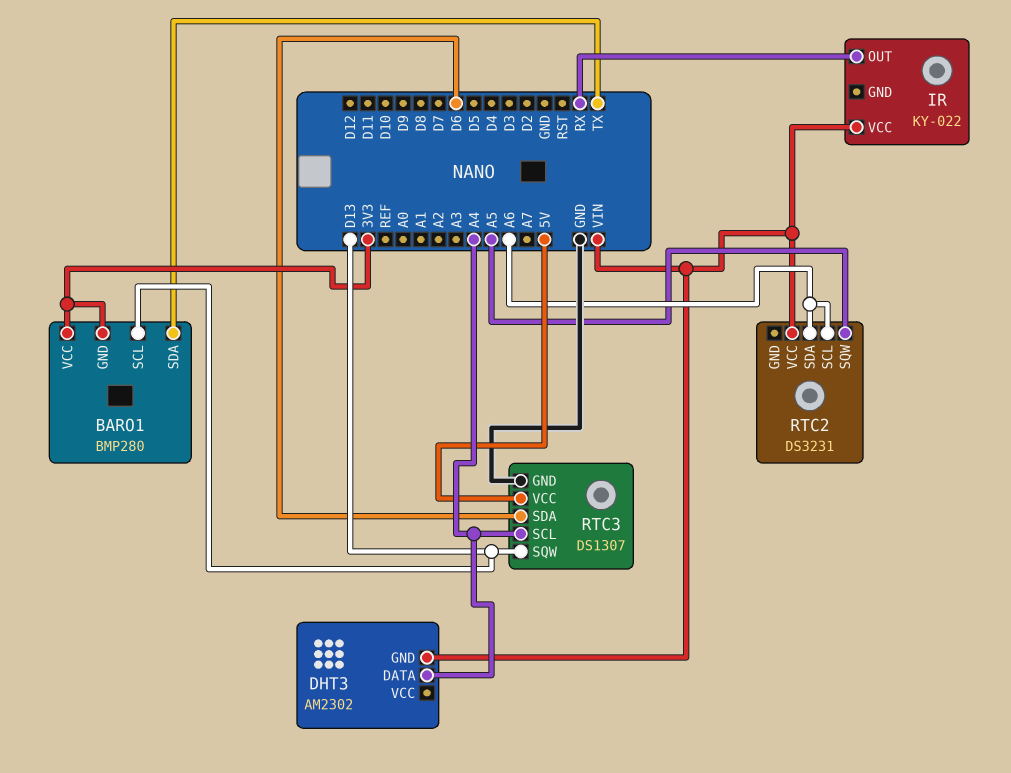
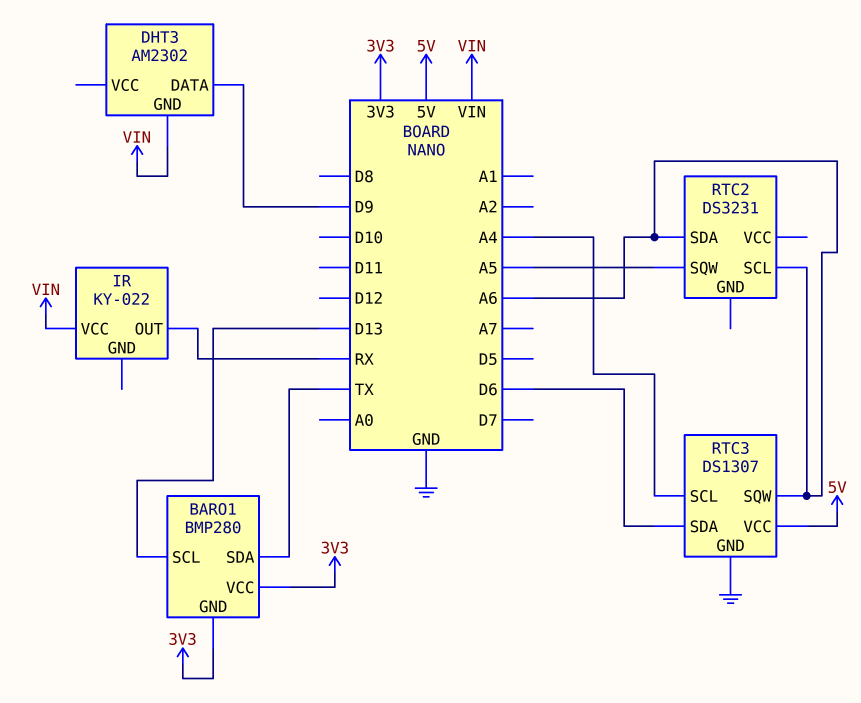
DHT3 pin DATA: A4 -> D9
RTC2 pin VCC: VIN -> none
RTC3 pin SQW: D13 -> A6

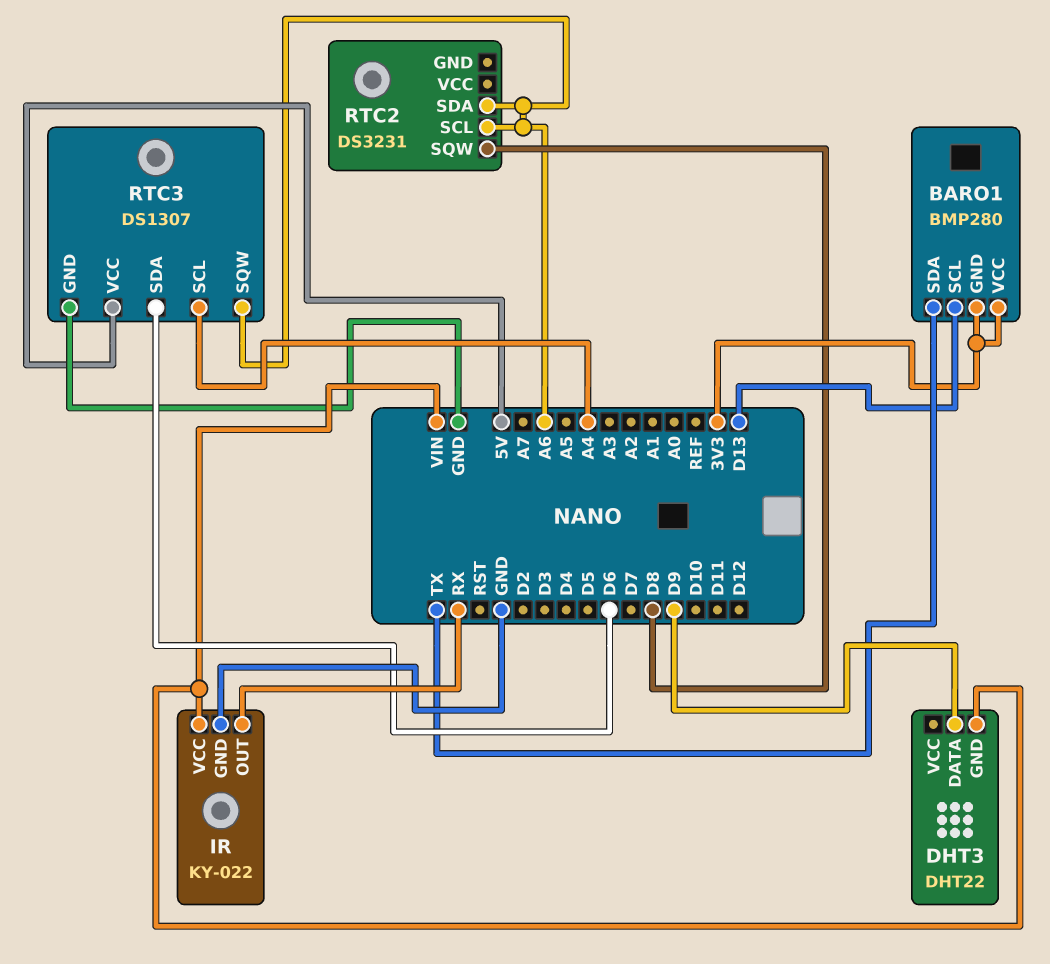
DHT3: AM2302 -> DHT22
IR pin GND: none -> GND
RTC2 pin SQW: A5 -> D8

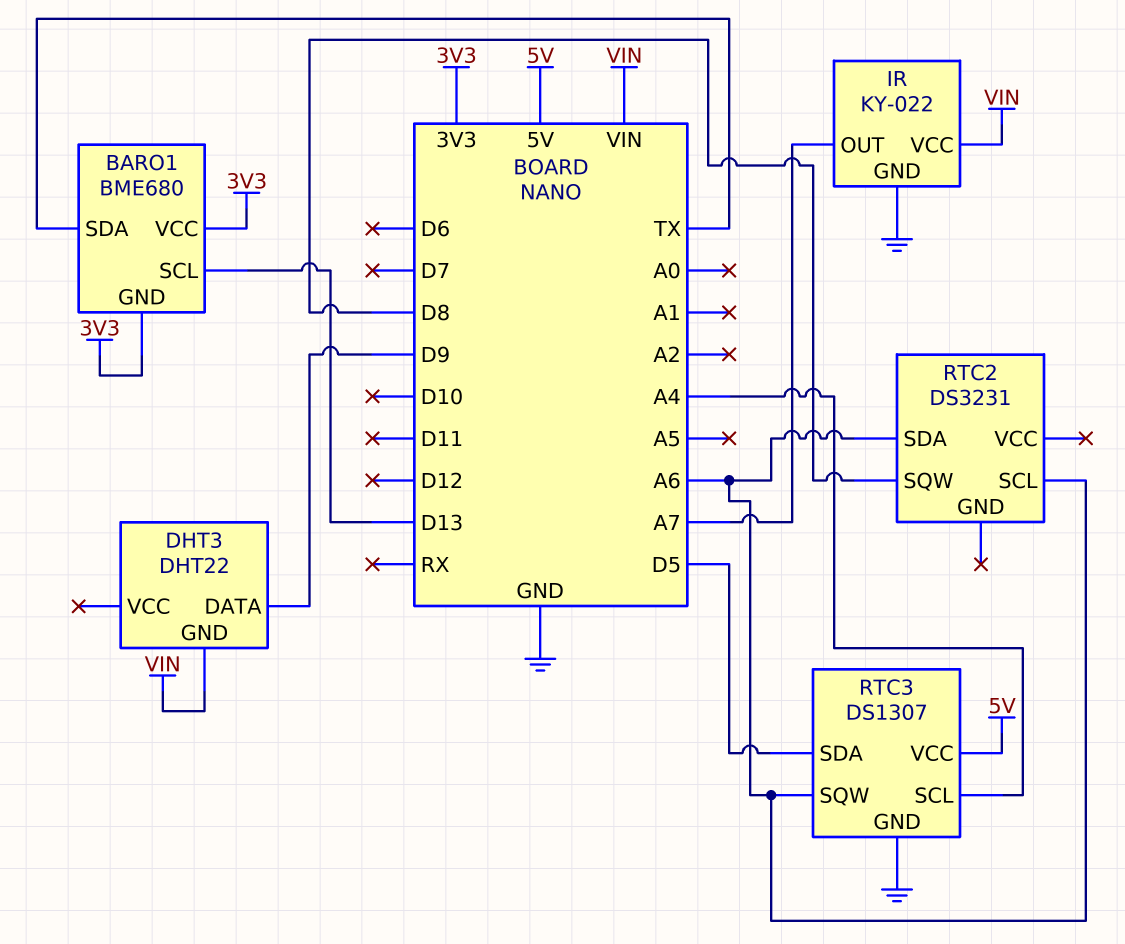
BARO1: BMP280 -> BME680
IR pin OUT: RX -> A7
RTC3 pin SDA: D6 -> D5

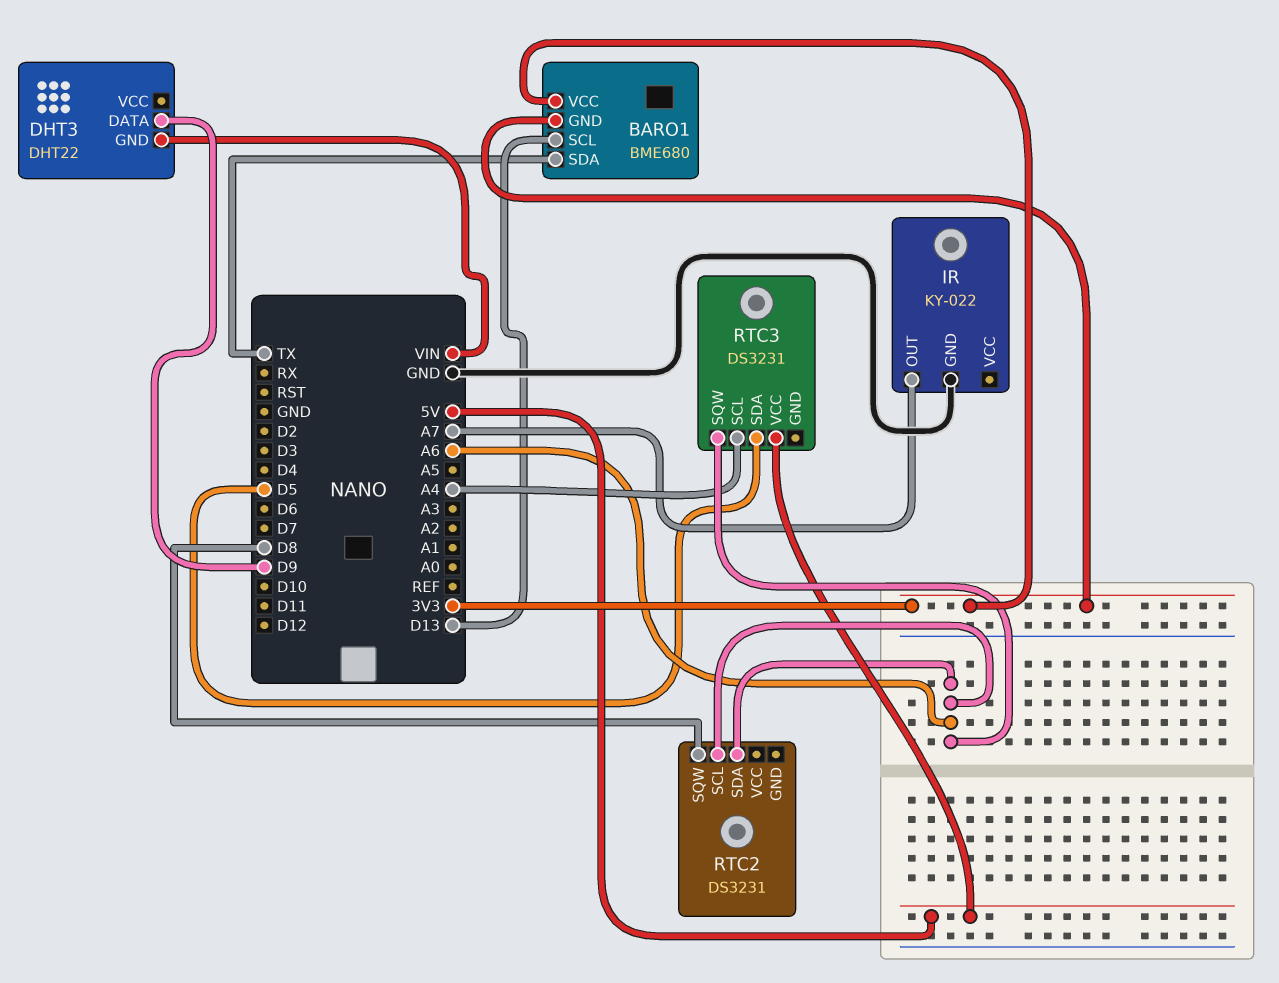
IR pin VCC: VIN -> none
RTC3: DS1307 -> DS3231
RTC3 pin GND: GND -> none

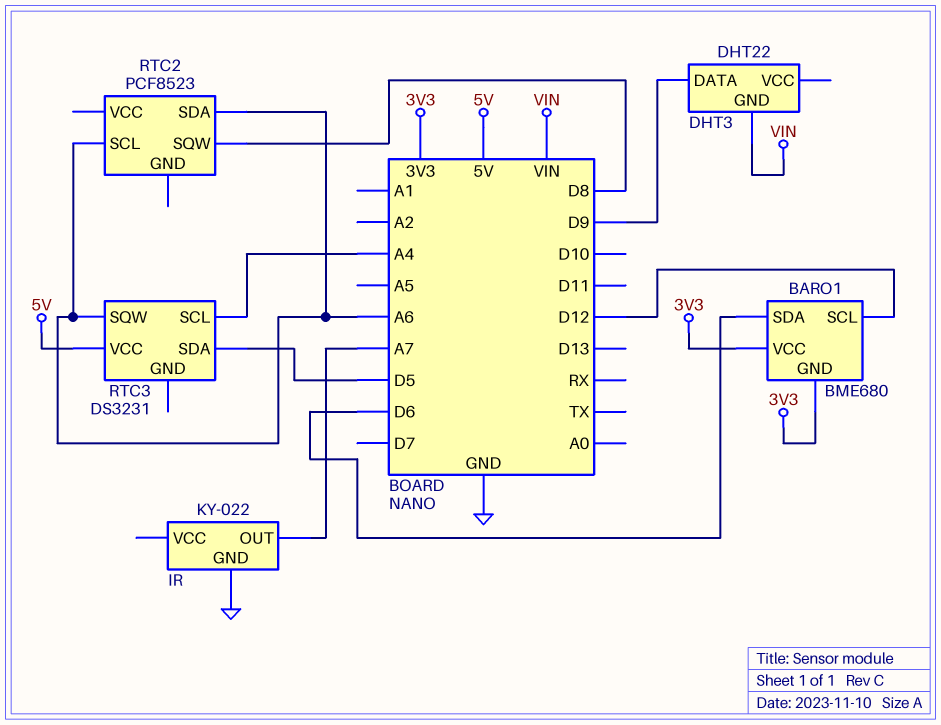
BARO1 pin SCL: D13 -> D12
BARO1 pin SDA: TX -> D6
RTC2: DS3231 -> PCF8523

